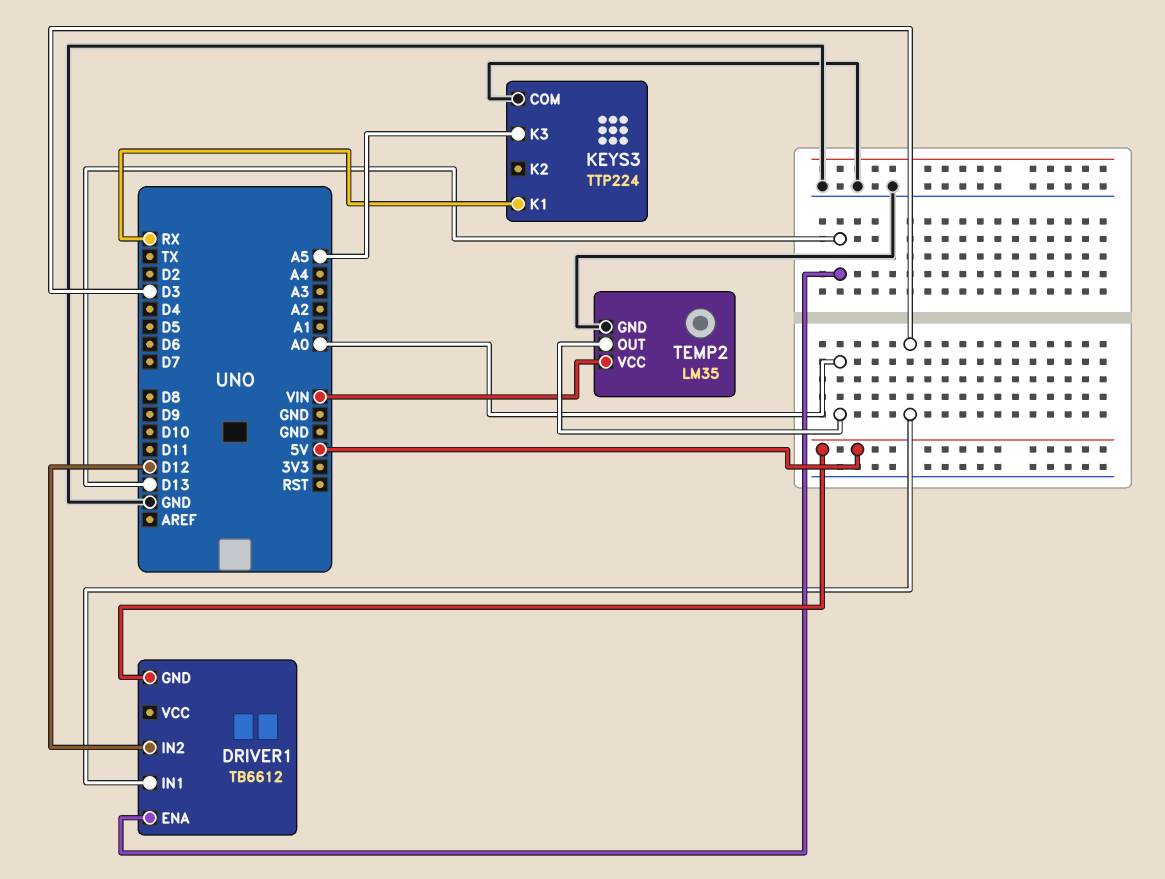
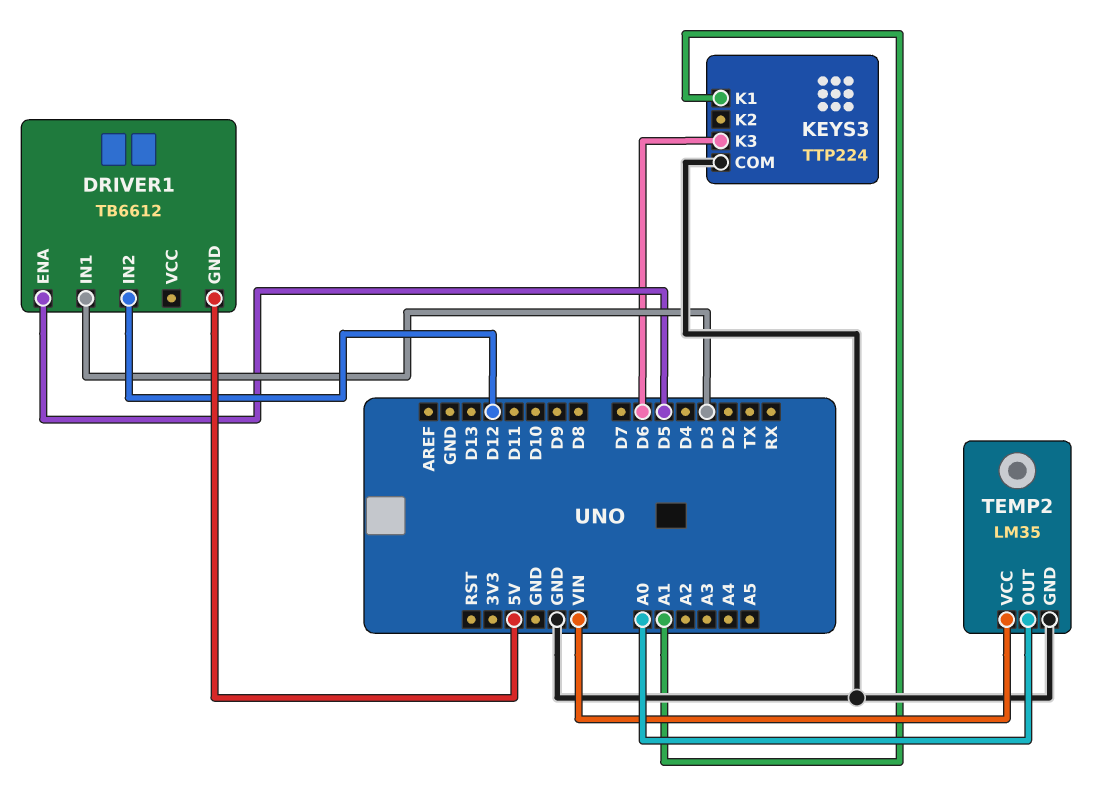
DRIVER1 pin ENA: D13 -> D5
KEYS3 pin K1: RX -> A1
KEYS3 pin K3: A5 -> D6

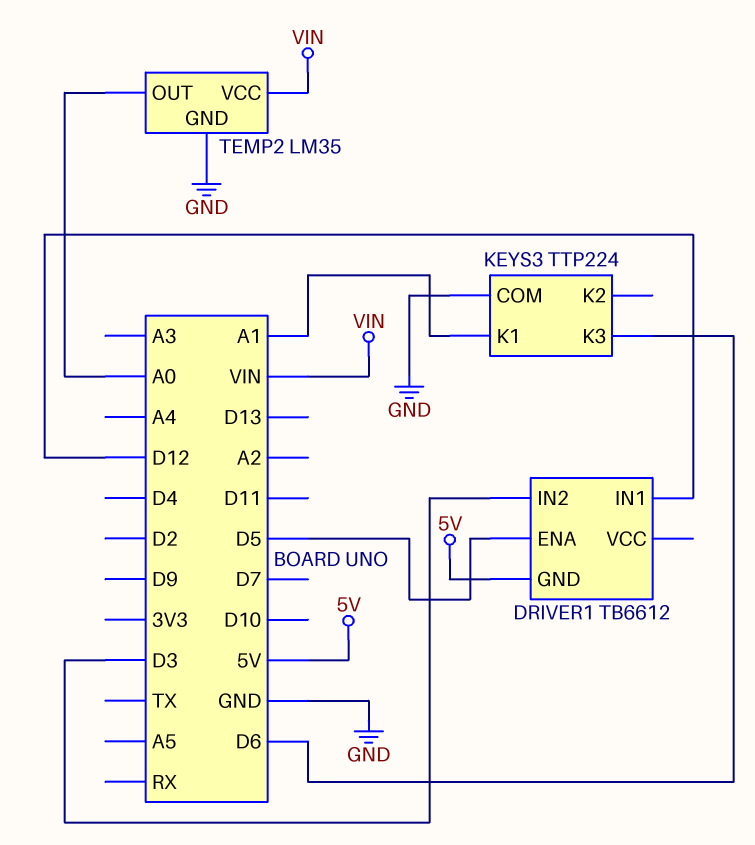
DRIVER1 pin IN1: D3 -> D12
DRIVER1 pin IN2: D12 -> D3

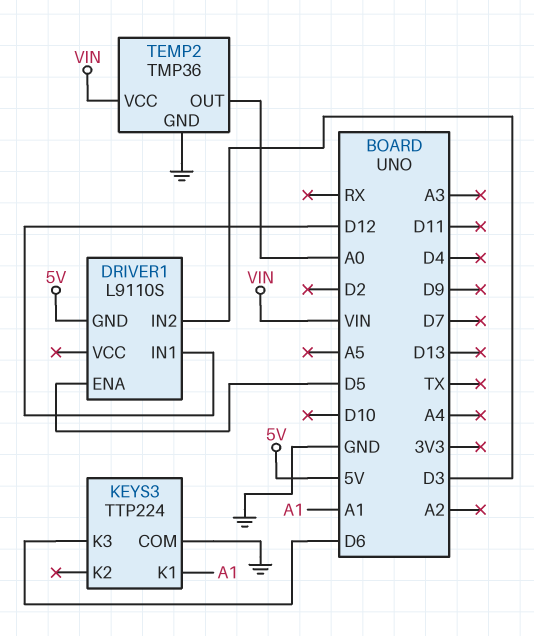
DRIVER1: TB6612 -> L9110S
TEMP2: LM35 -> TMP36

